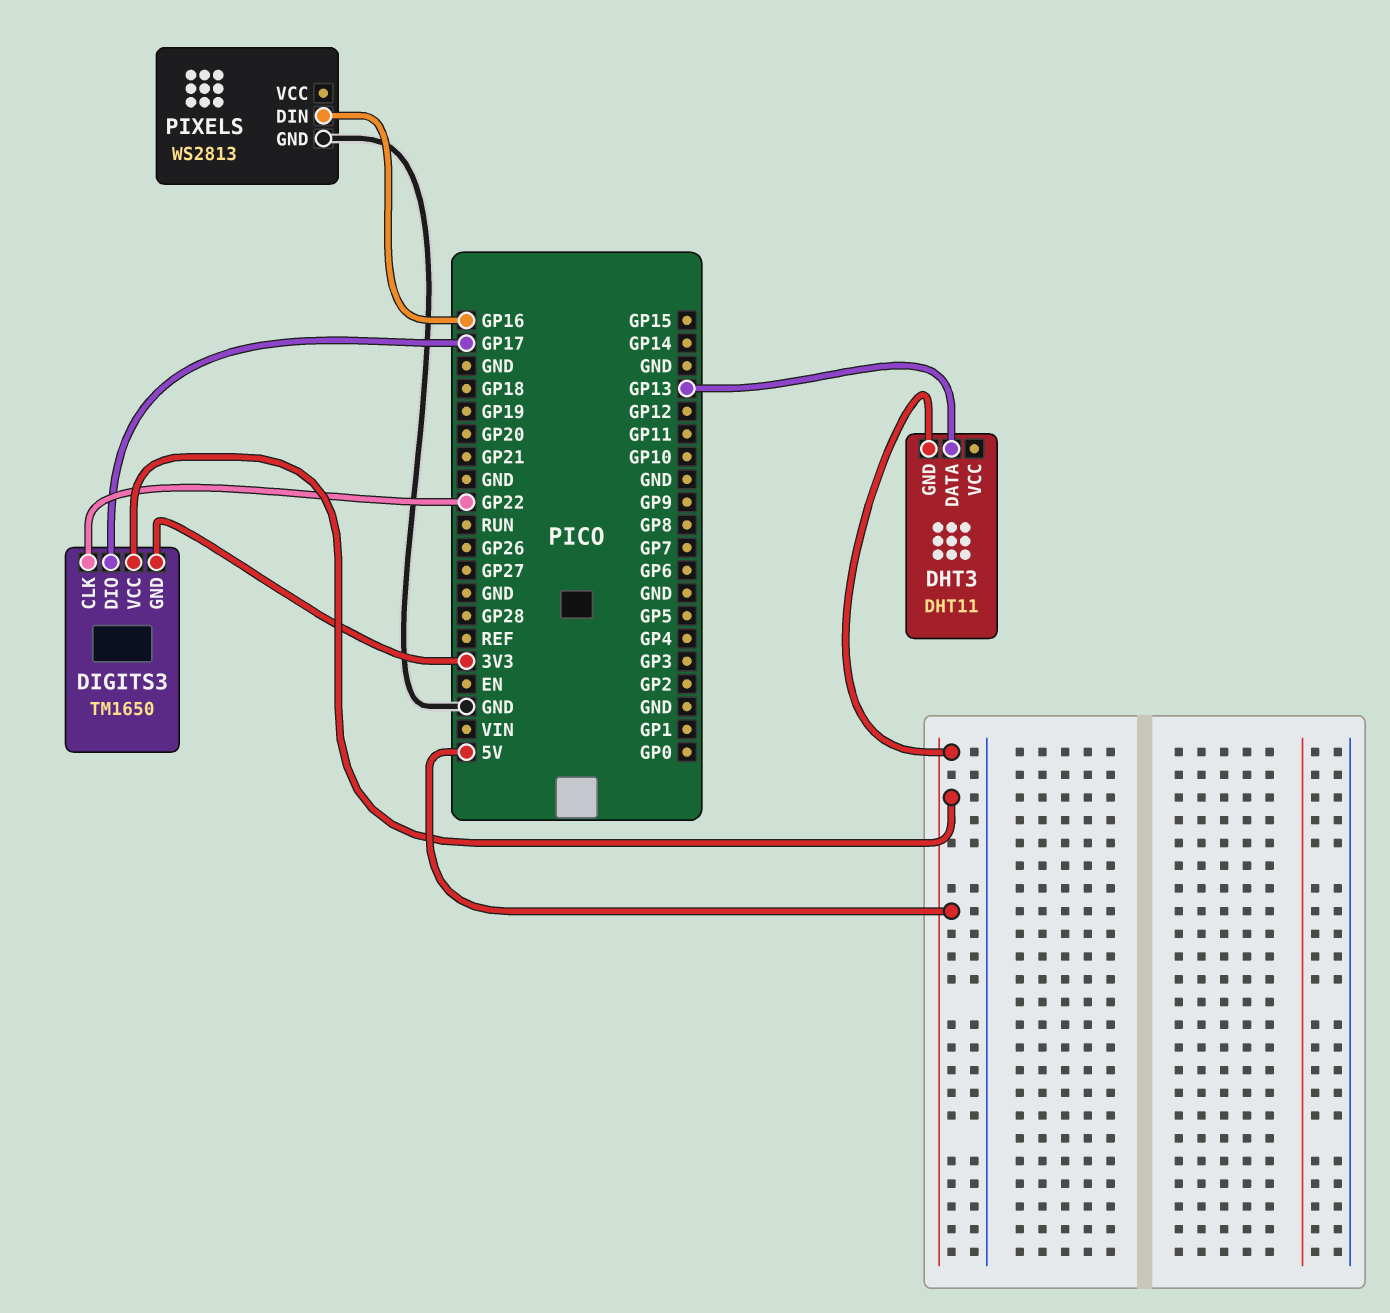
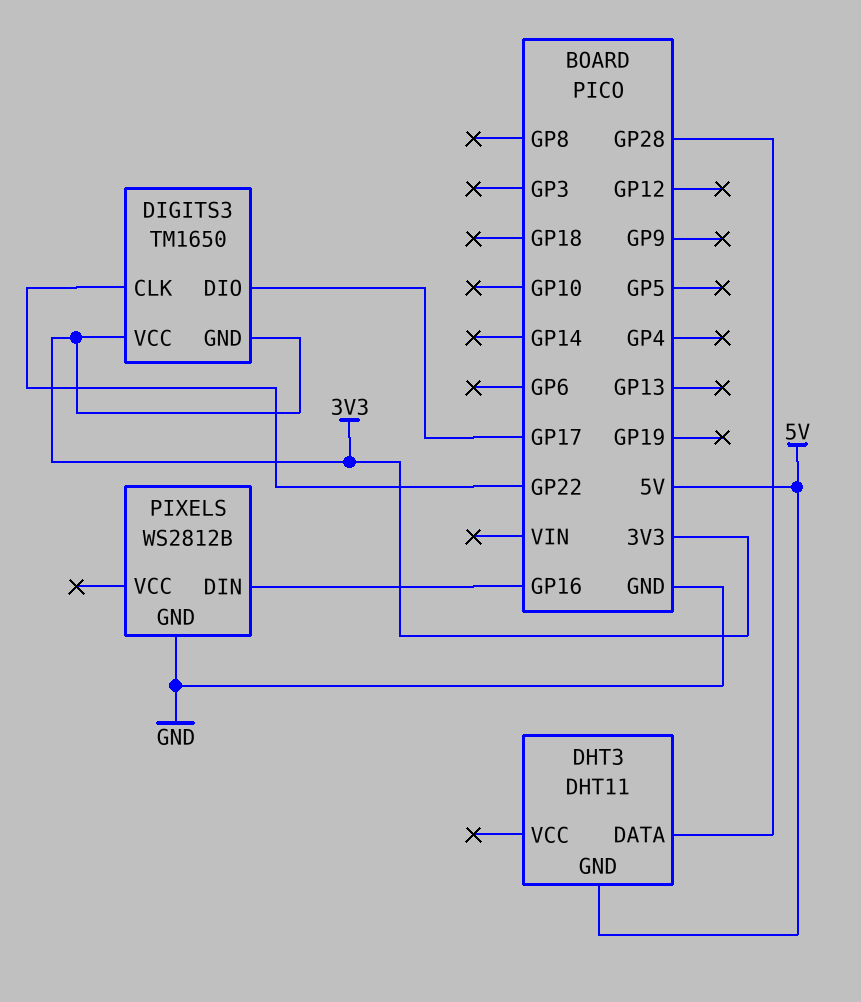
DHT3 pin DATA: GP13 -> GP28
DIGITS3 pin VCC: 5V -> 3V3
PIXELS: WS2813 -> WS2812B

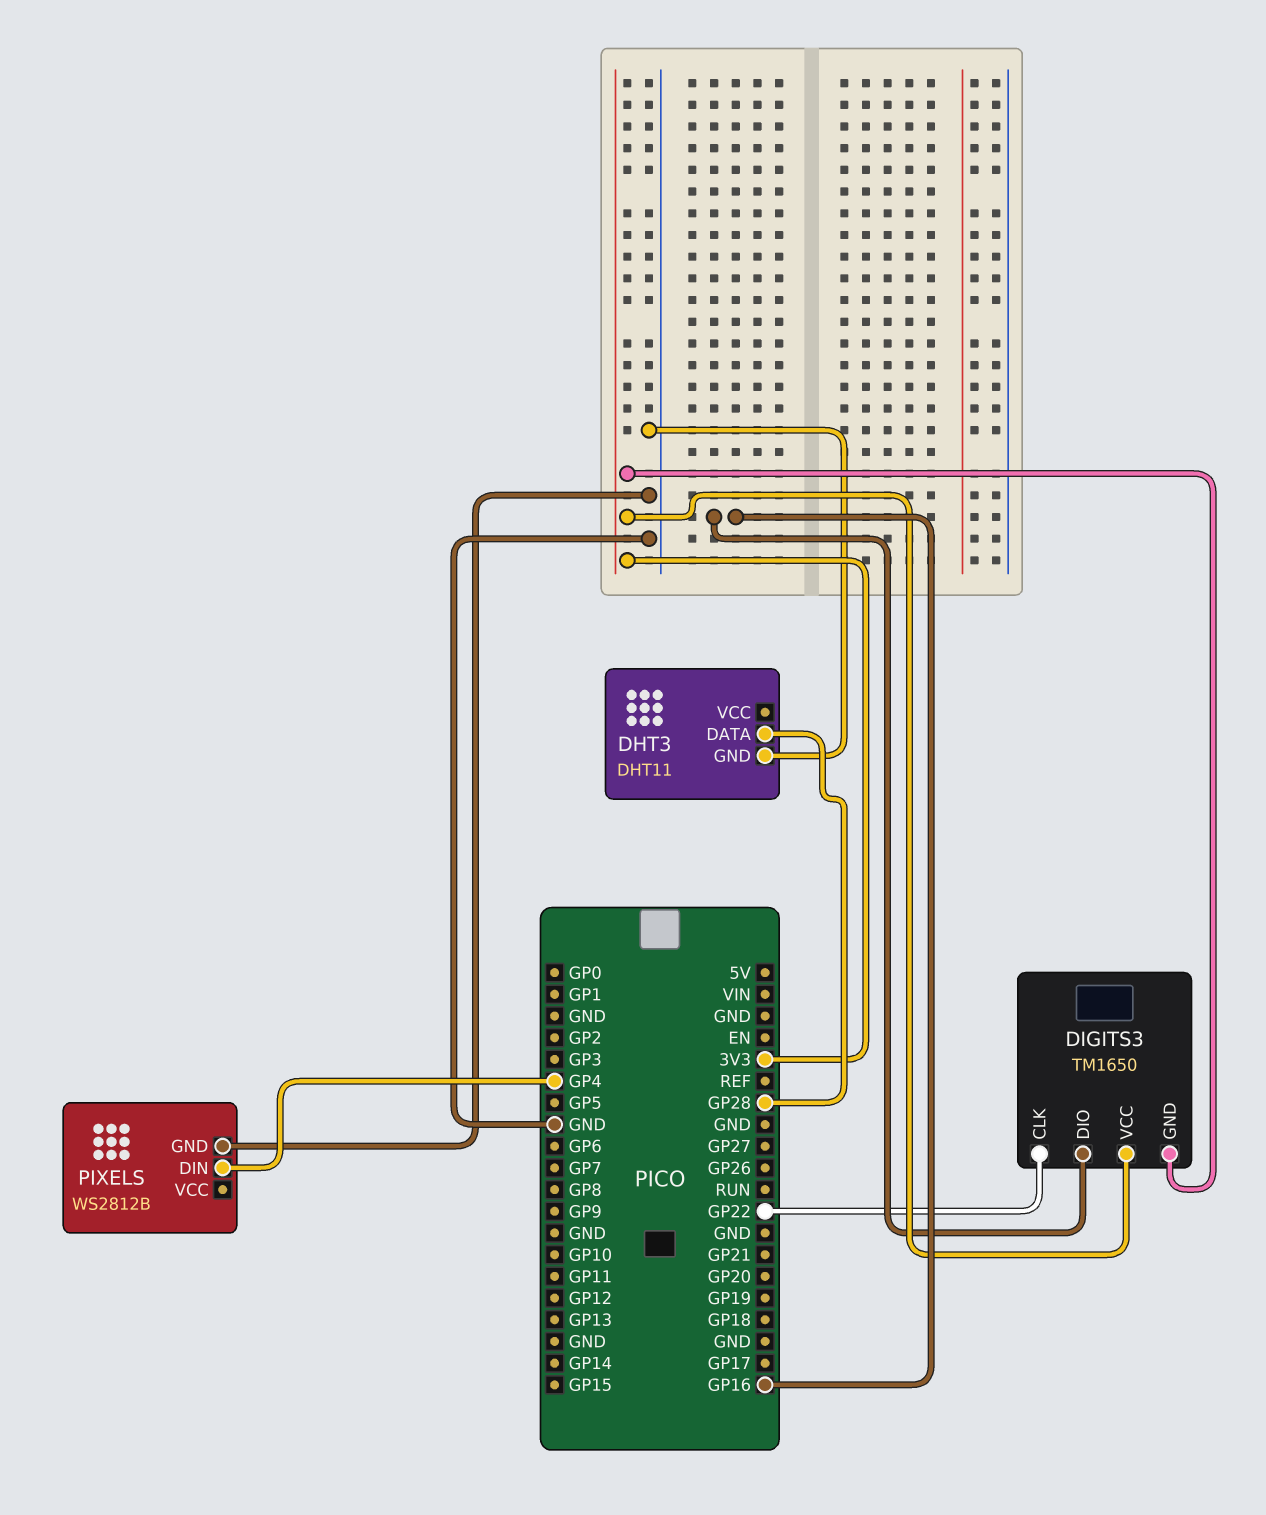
DHT3 pin GND: 5V -> GND
DIGITS3 pin DIO: GP17 -> GP16
PIXELS pin DIN: GP16 -> GP4

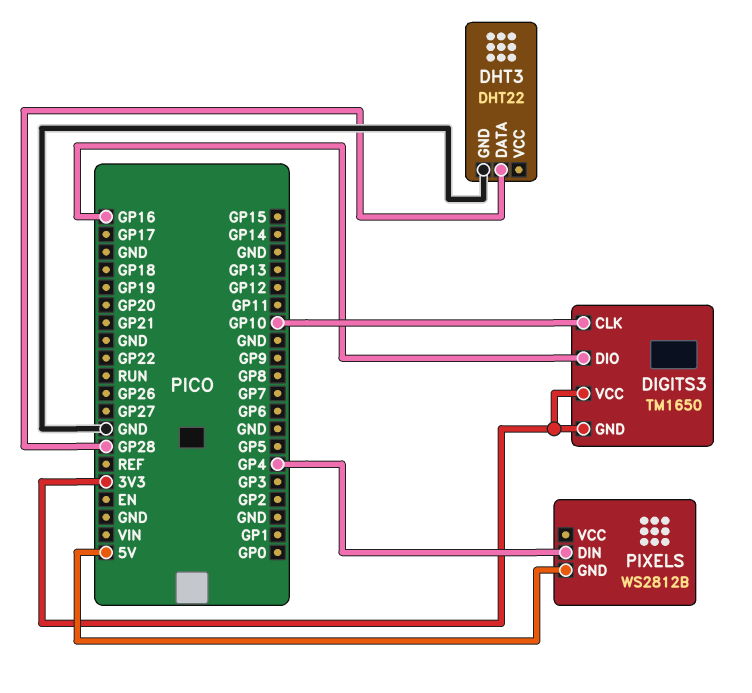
DHT3: DHT11 -> DHT22
DIGITS3 pin CLK: GP22 -> GP10
PIXELS pin GND: GND -> 5V

